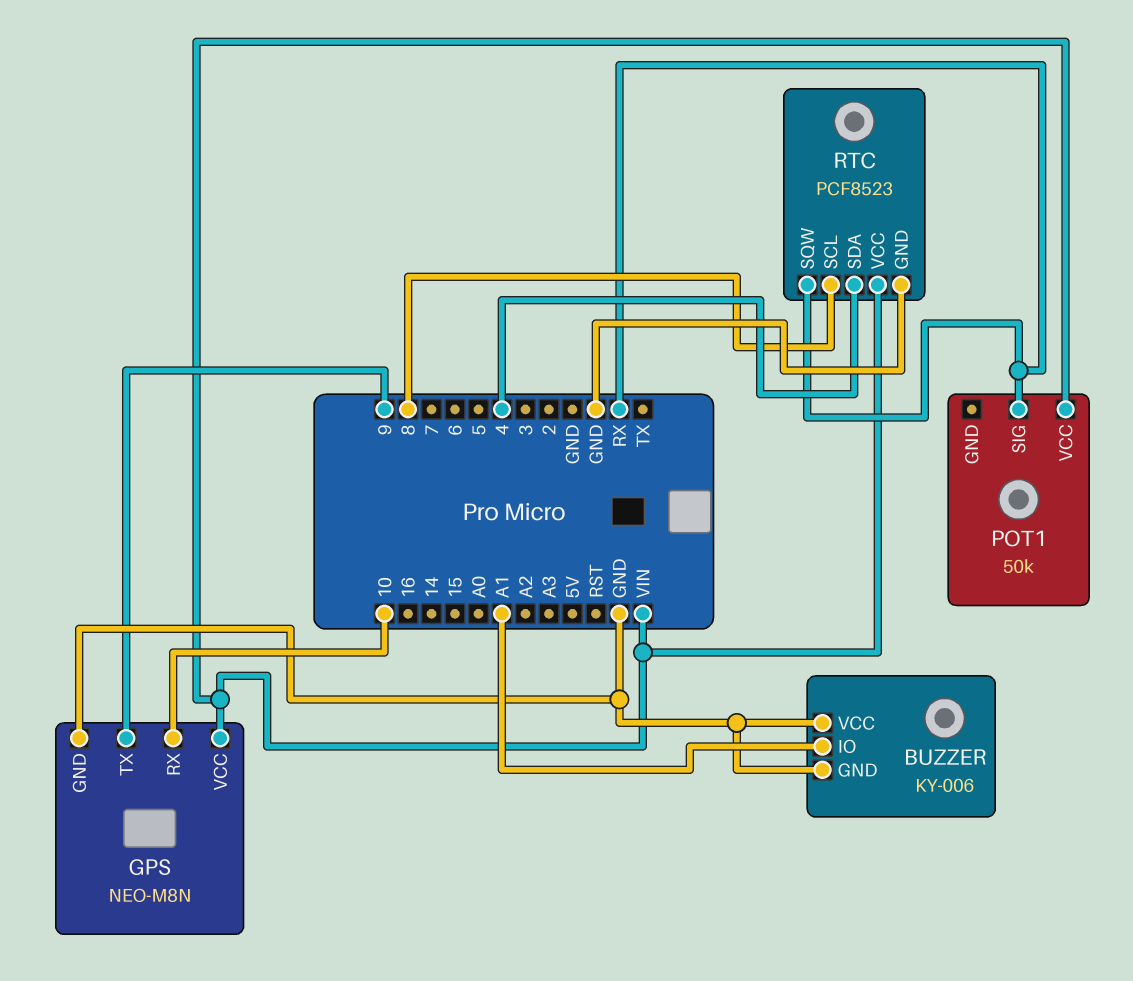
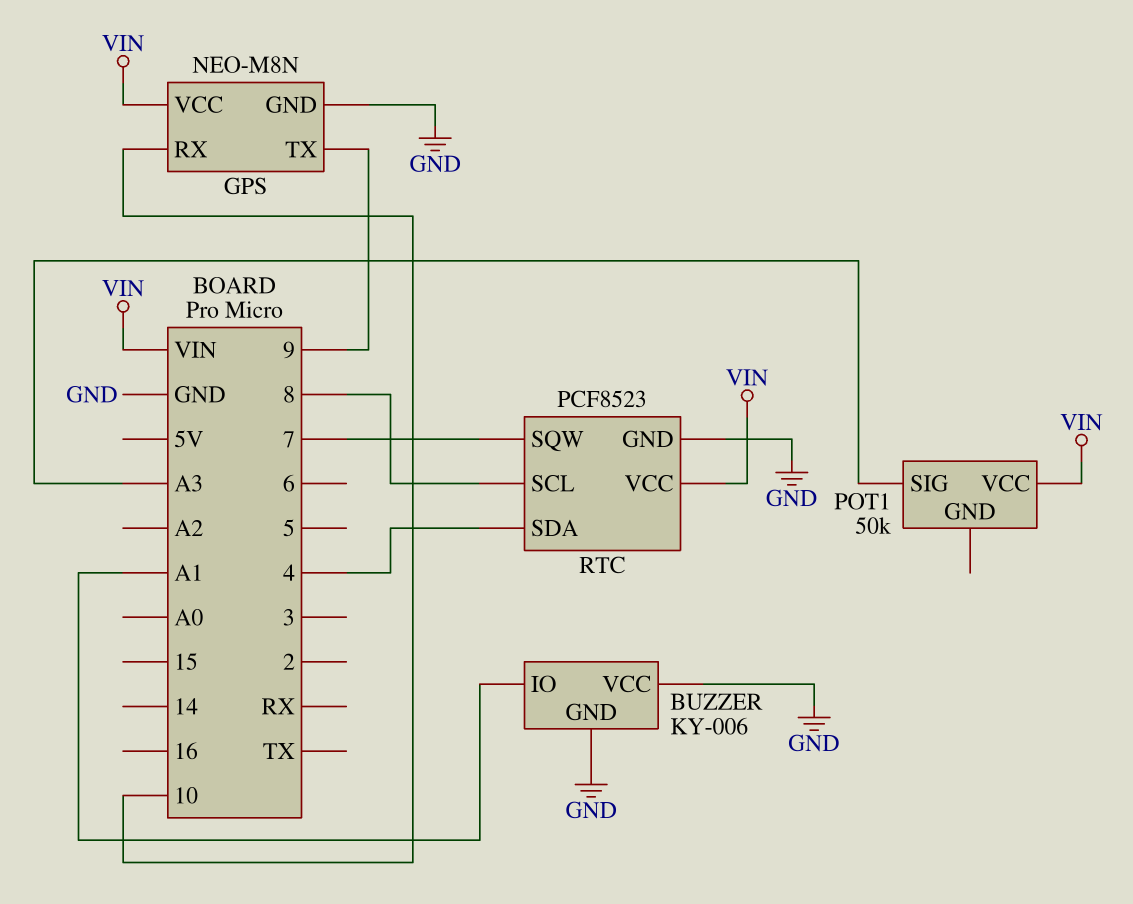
POT1 pin SIG: RX -> A3
RTC pin SQW: RX -> 7

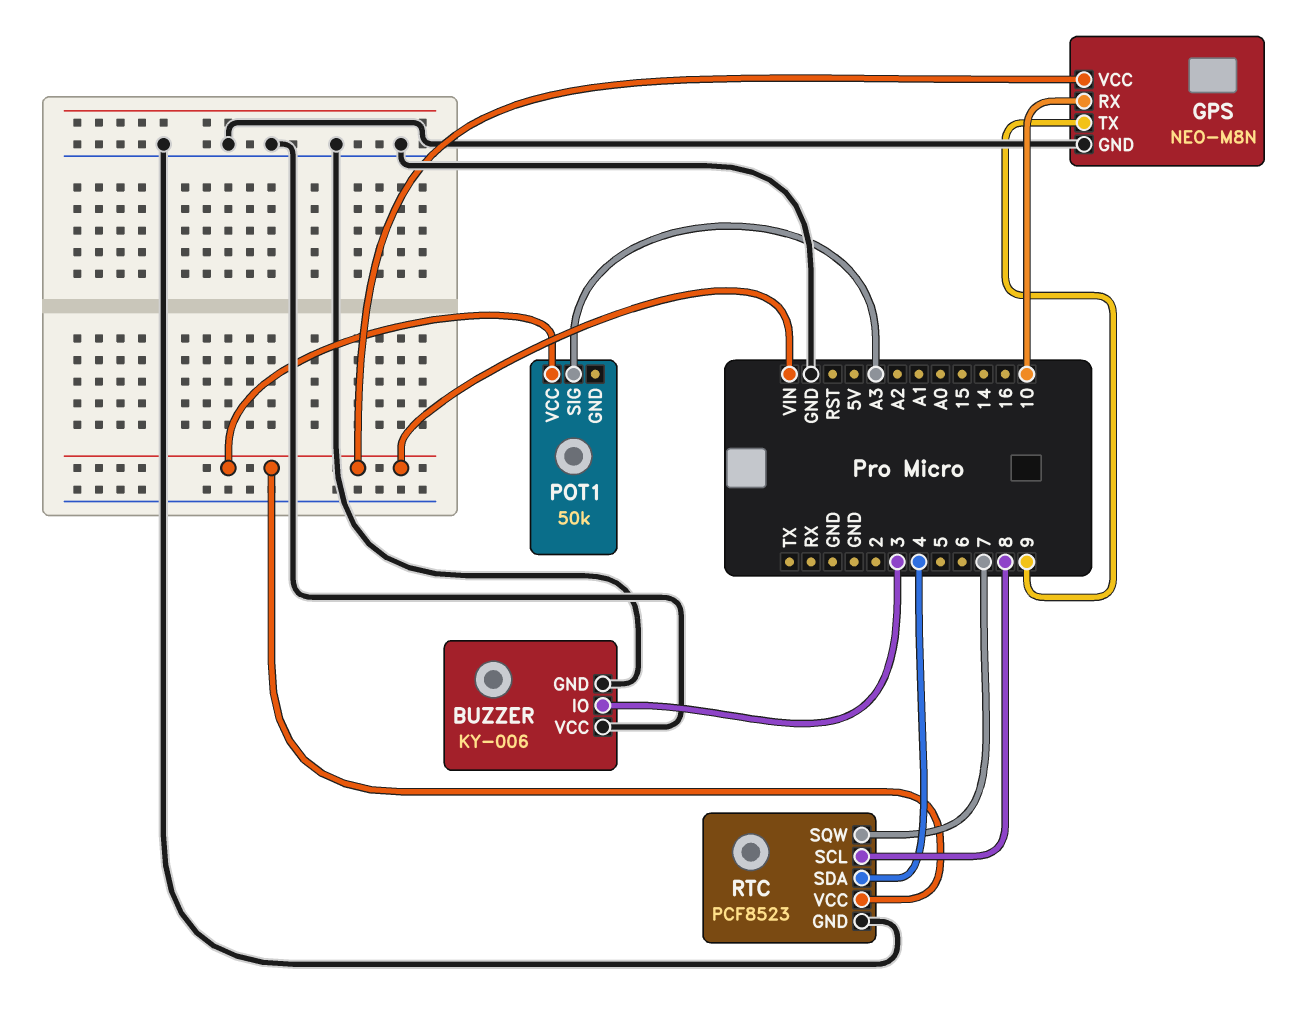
BUZZER pin IO: A1 -> 3

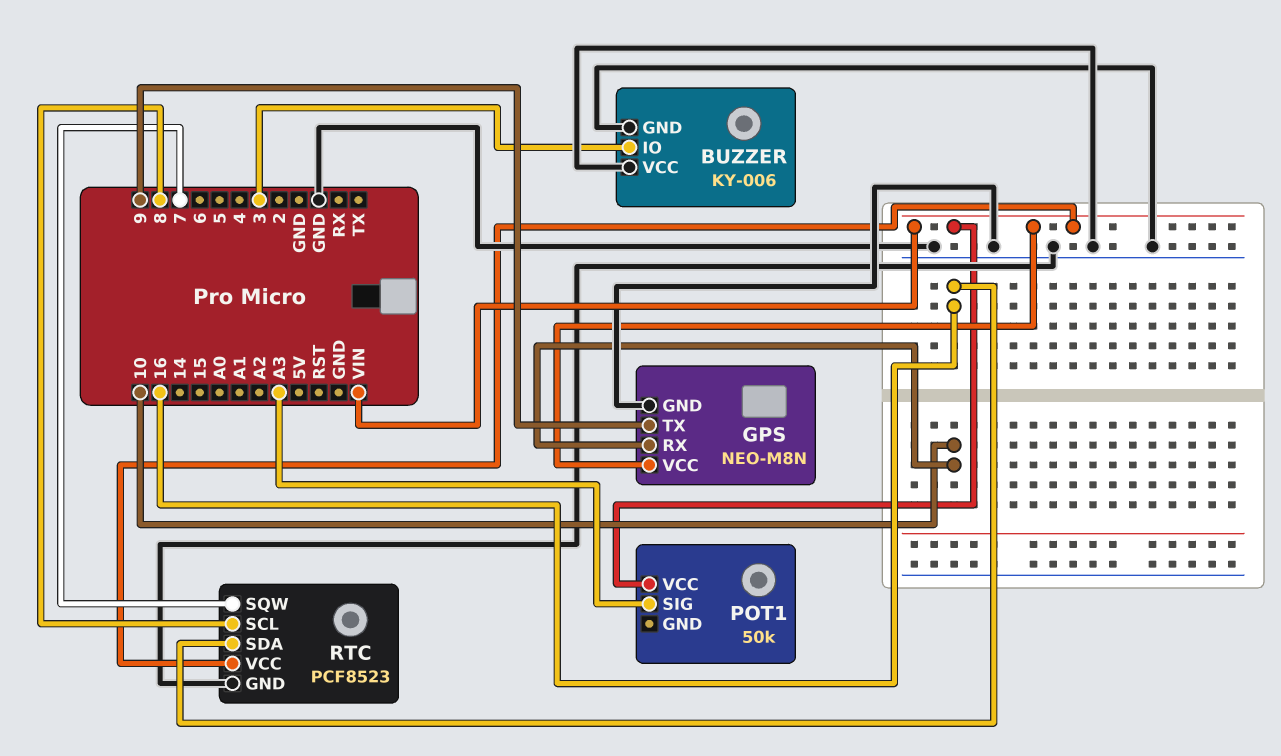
RTC pin SDA: 4 -> 16

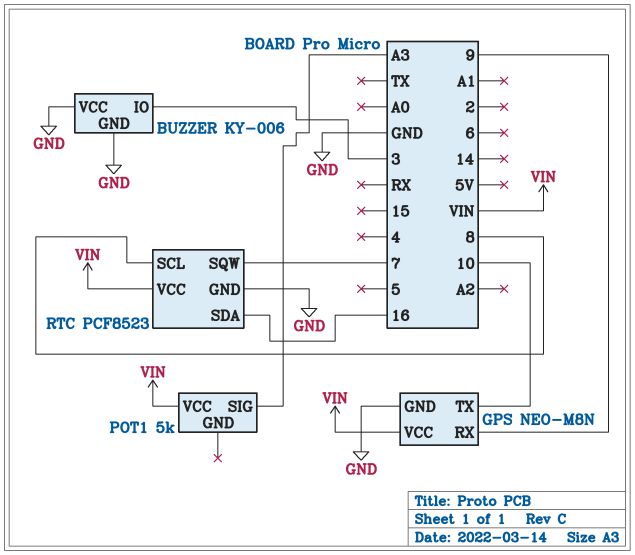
GPS pin RX: 10 -> 9
GPS pin TX: 9 -> 10
POT1: 50k -> 5k

